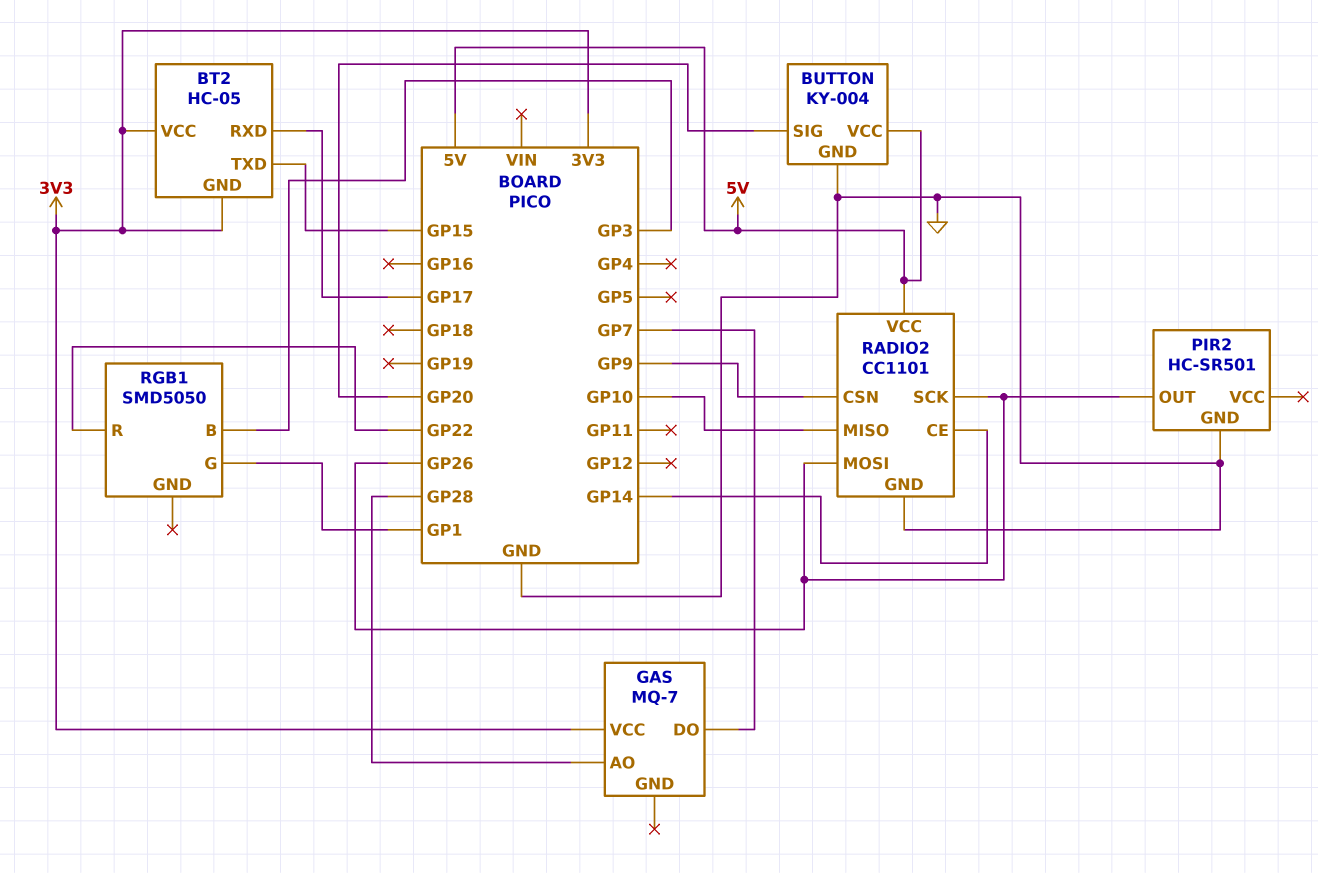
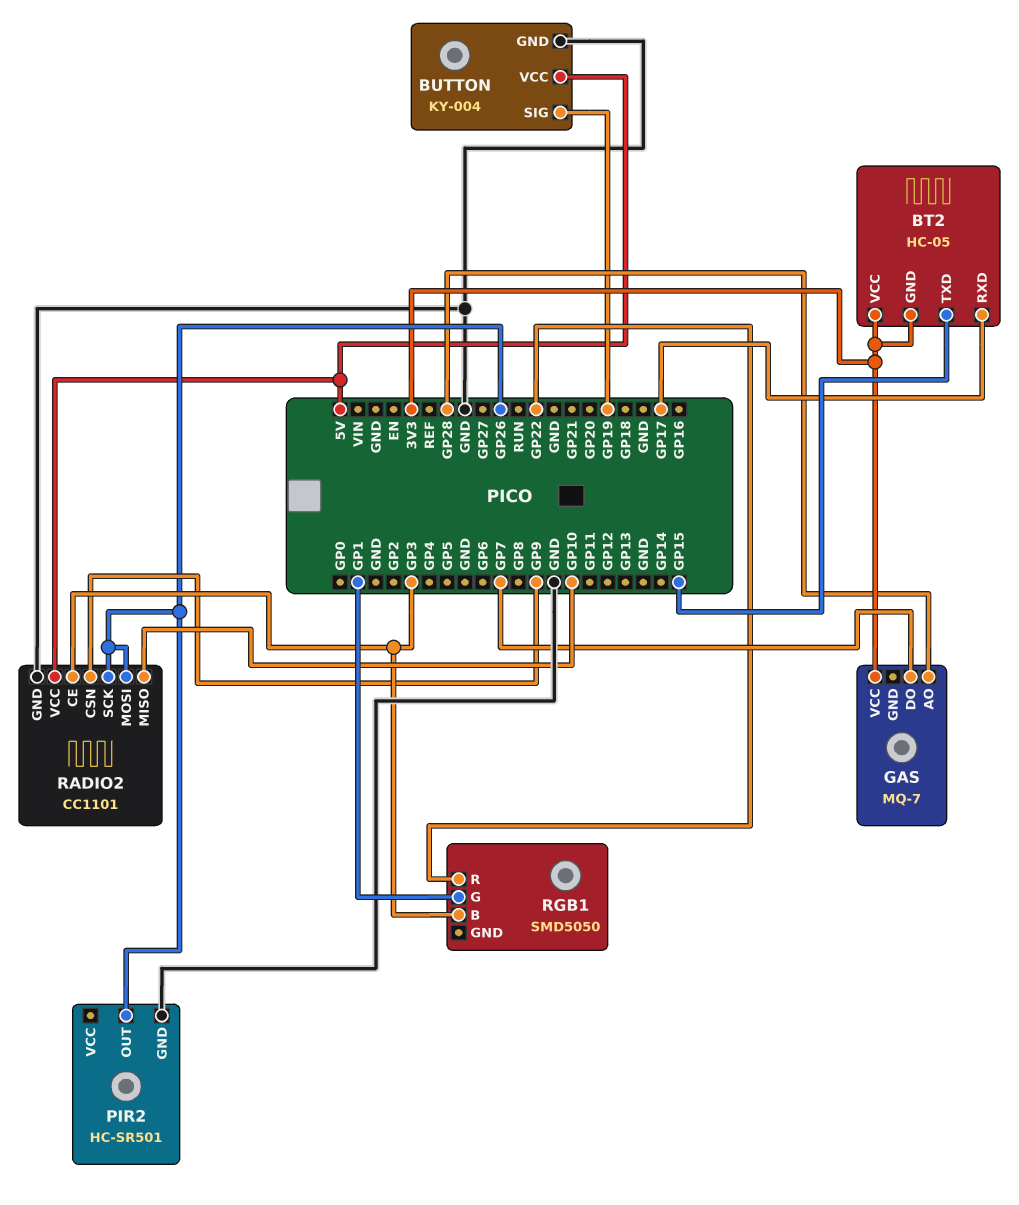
BUTTON pin SIG: GP20 -> GP19
RADIO2 pin CE: GP14 -> GP3

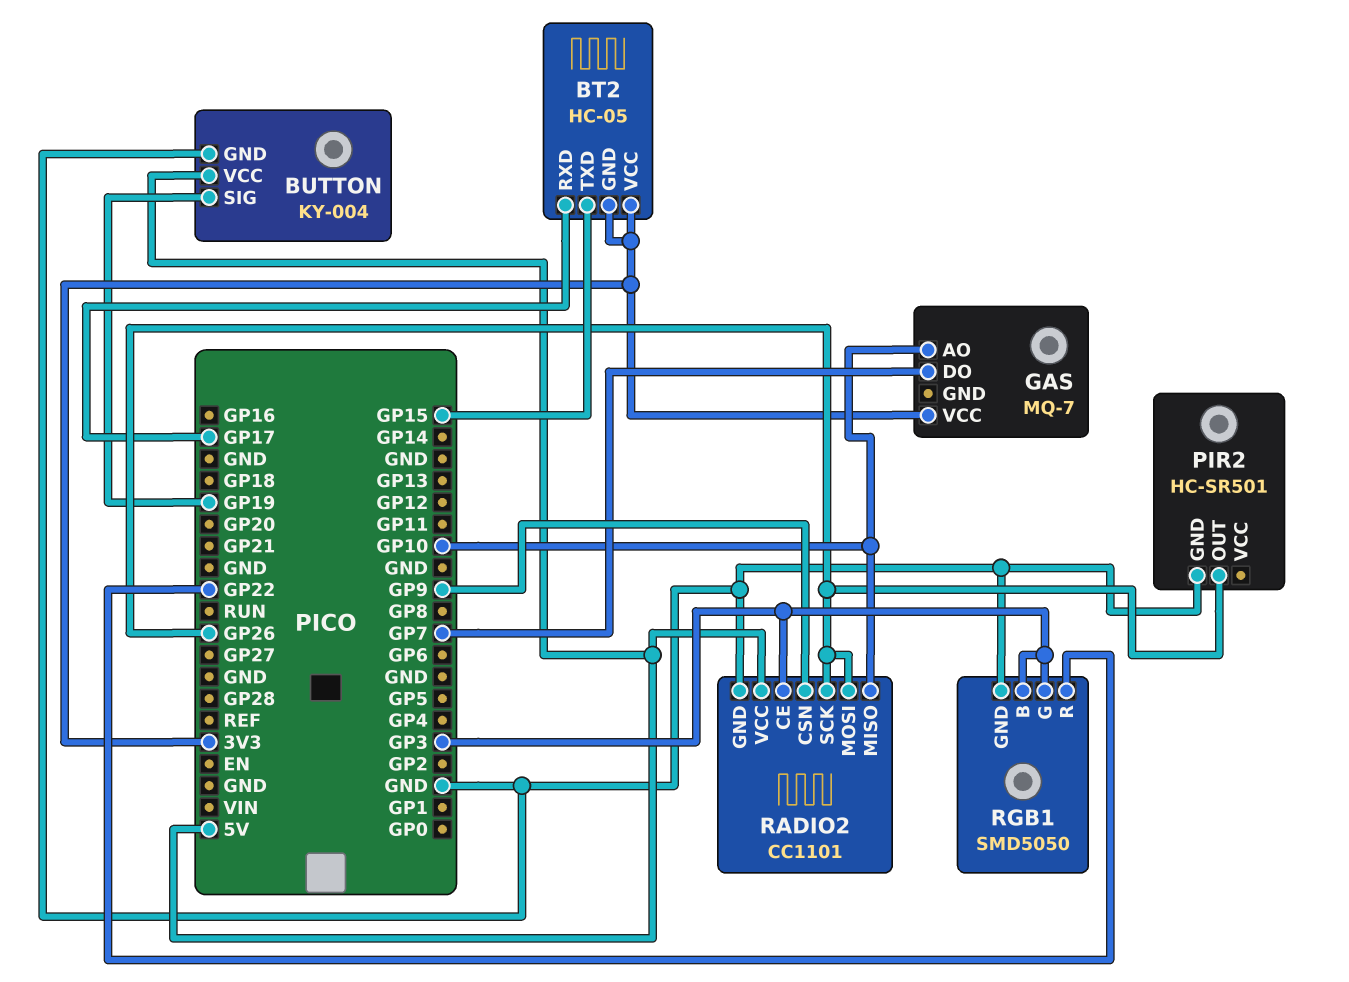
GAS pin AO: GP28 -> GP10
RGB1 pin G: GP1 -> GP3
RGB1 pin GND: none -> GND

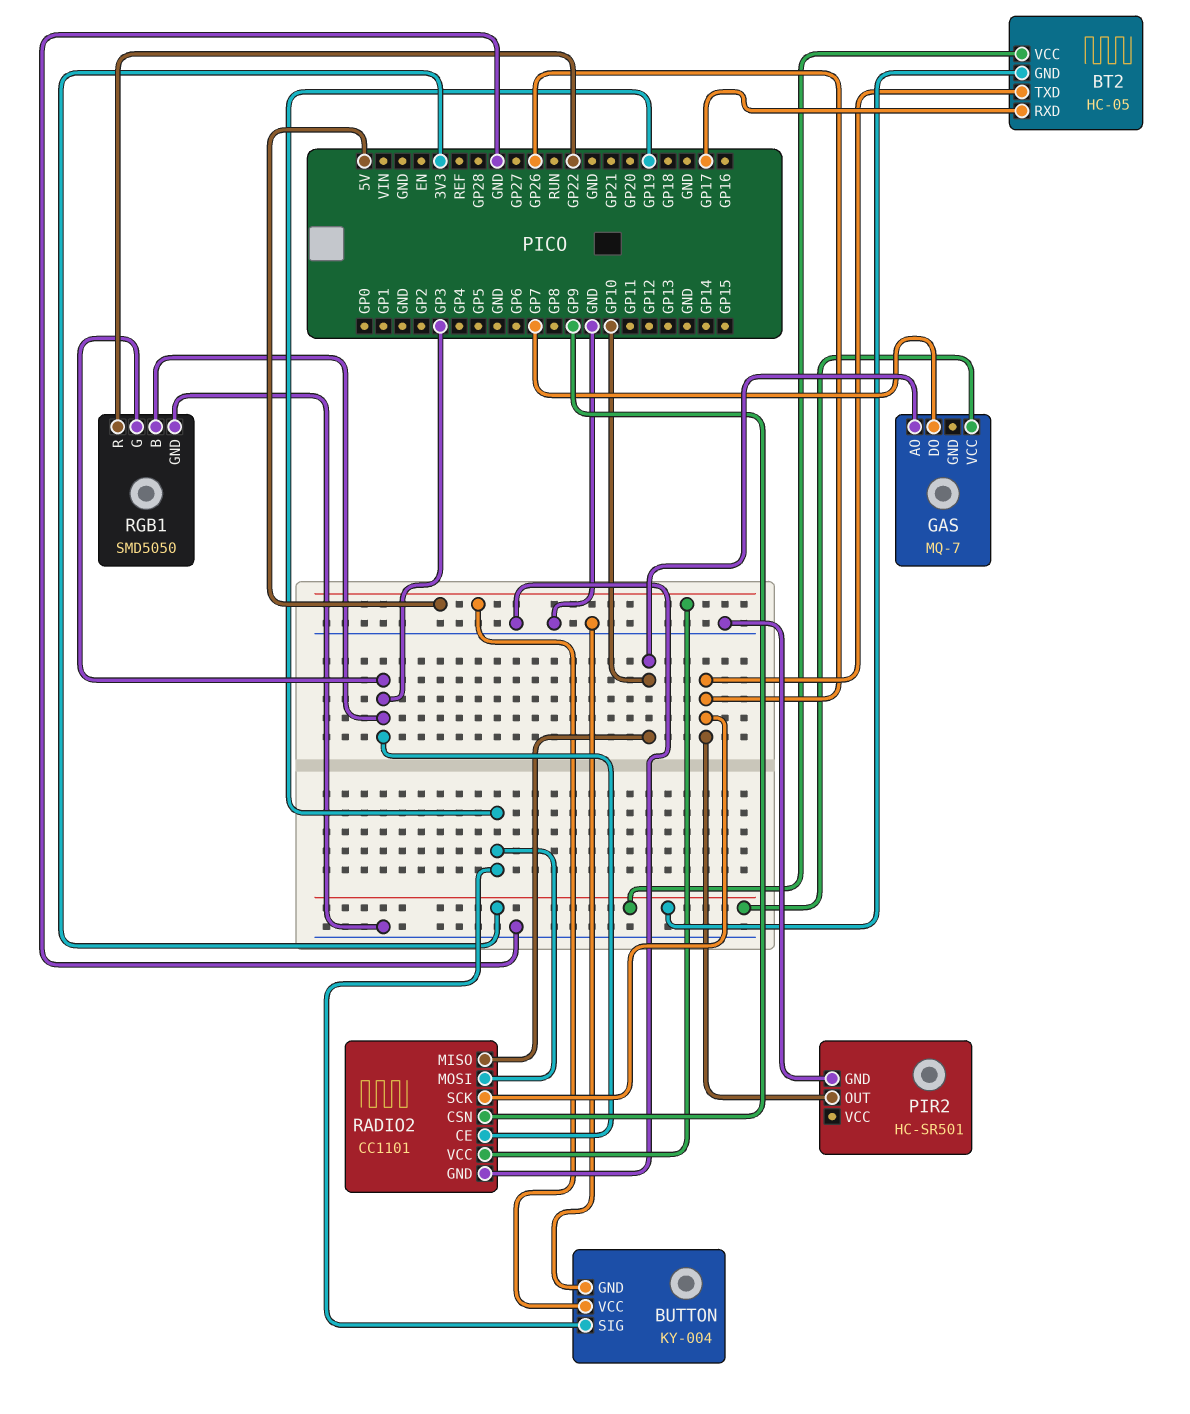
BT2 pin TXD: GP15 -> GP26
RADIO2 pin MOSI: GP26 -> GP19

